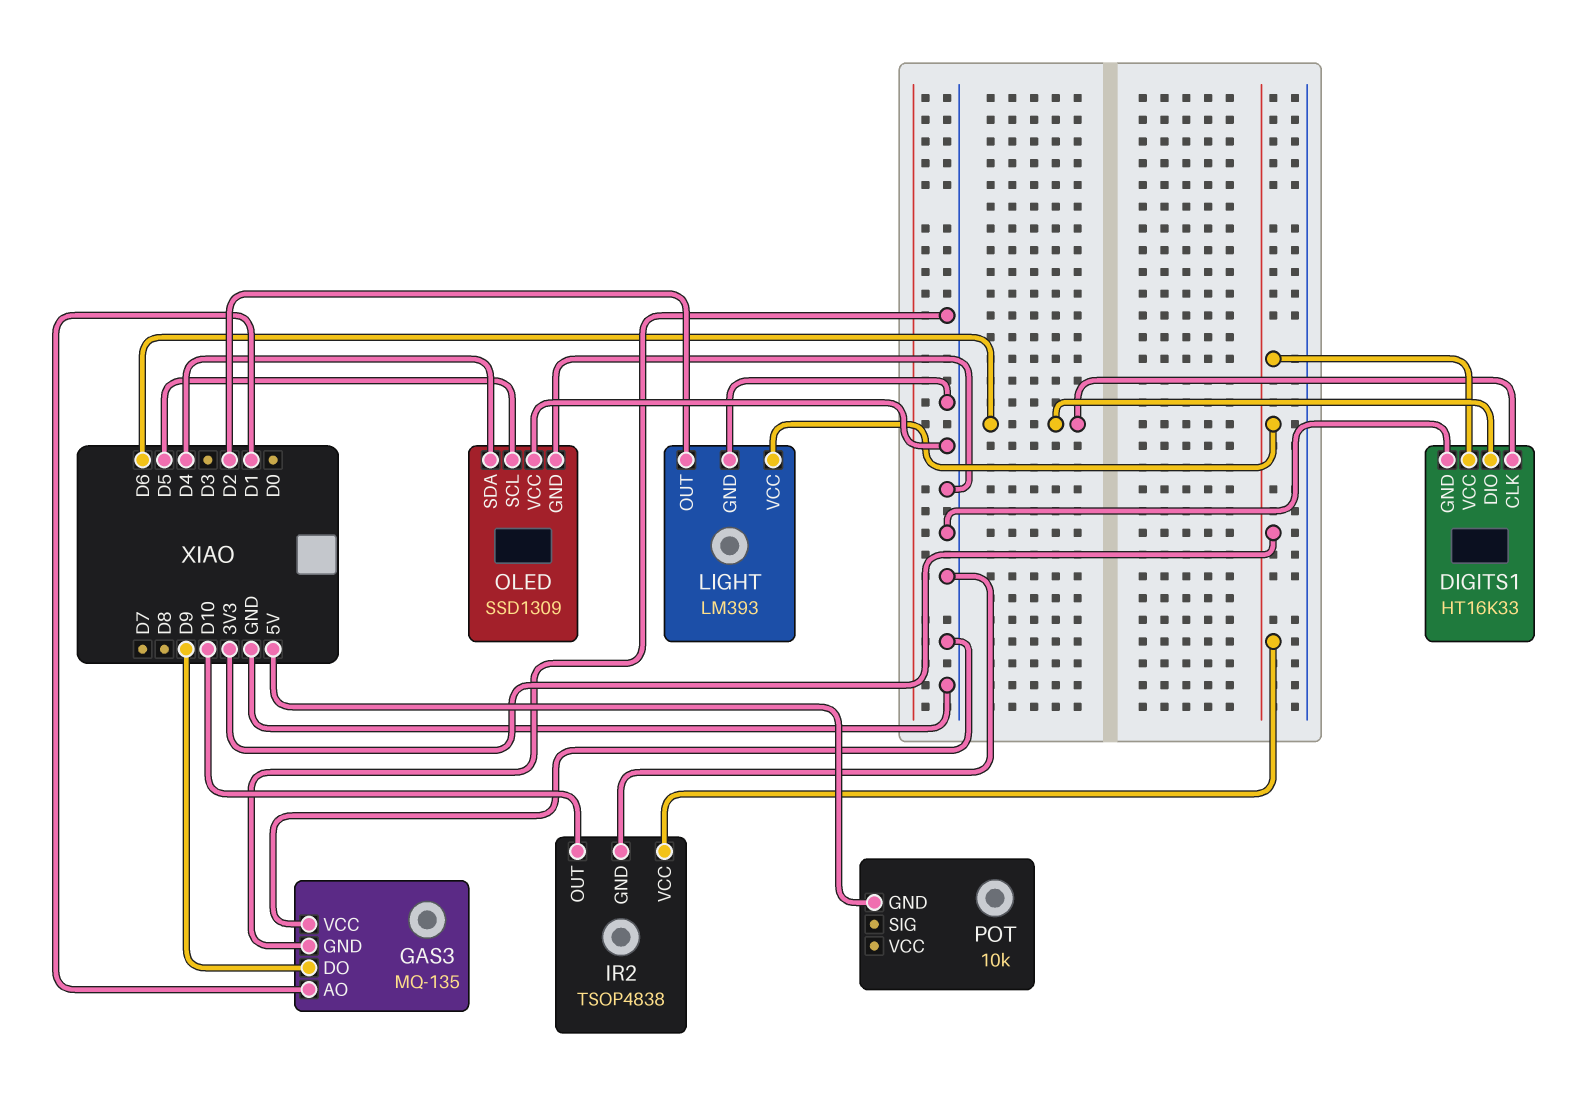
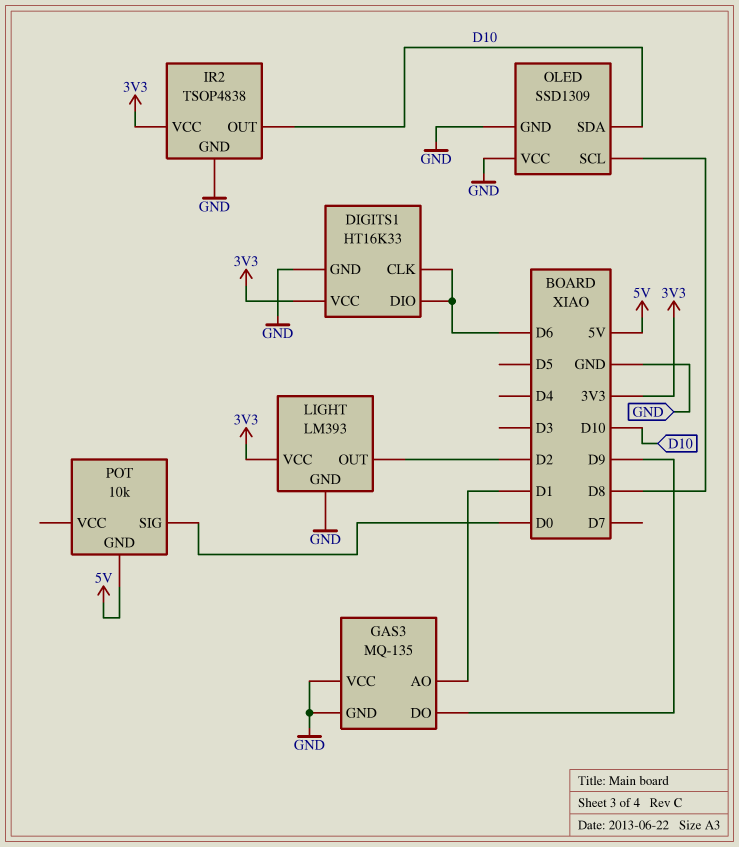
OLED pin SCL: D5 -> D8
OLED pin SDA: D4 -> D10
POT pin SIG: none -> D0

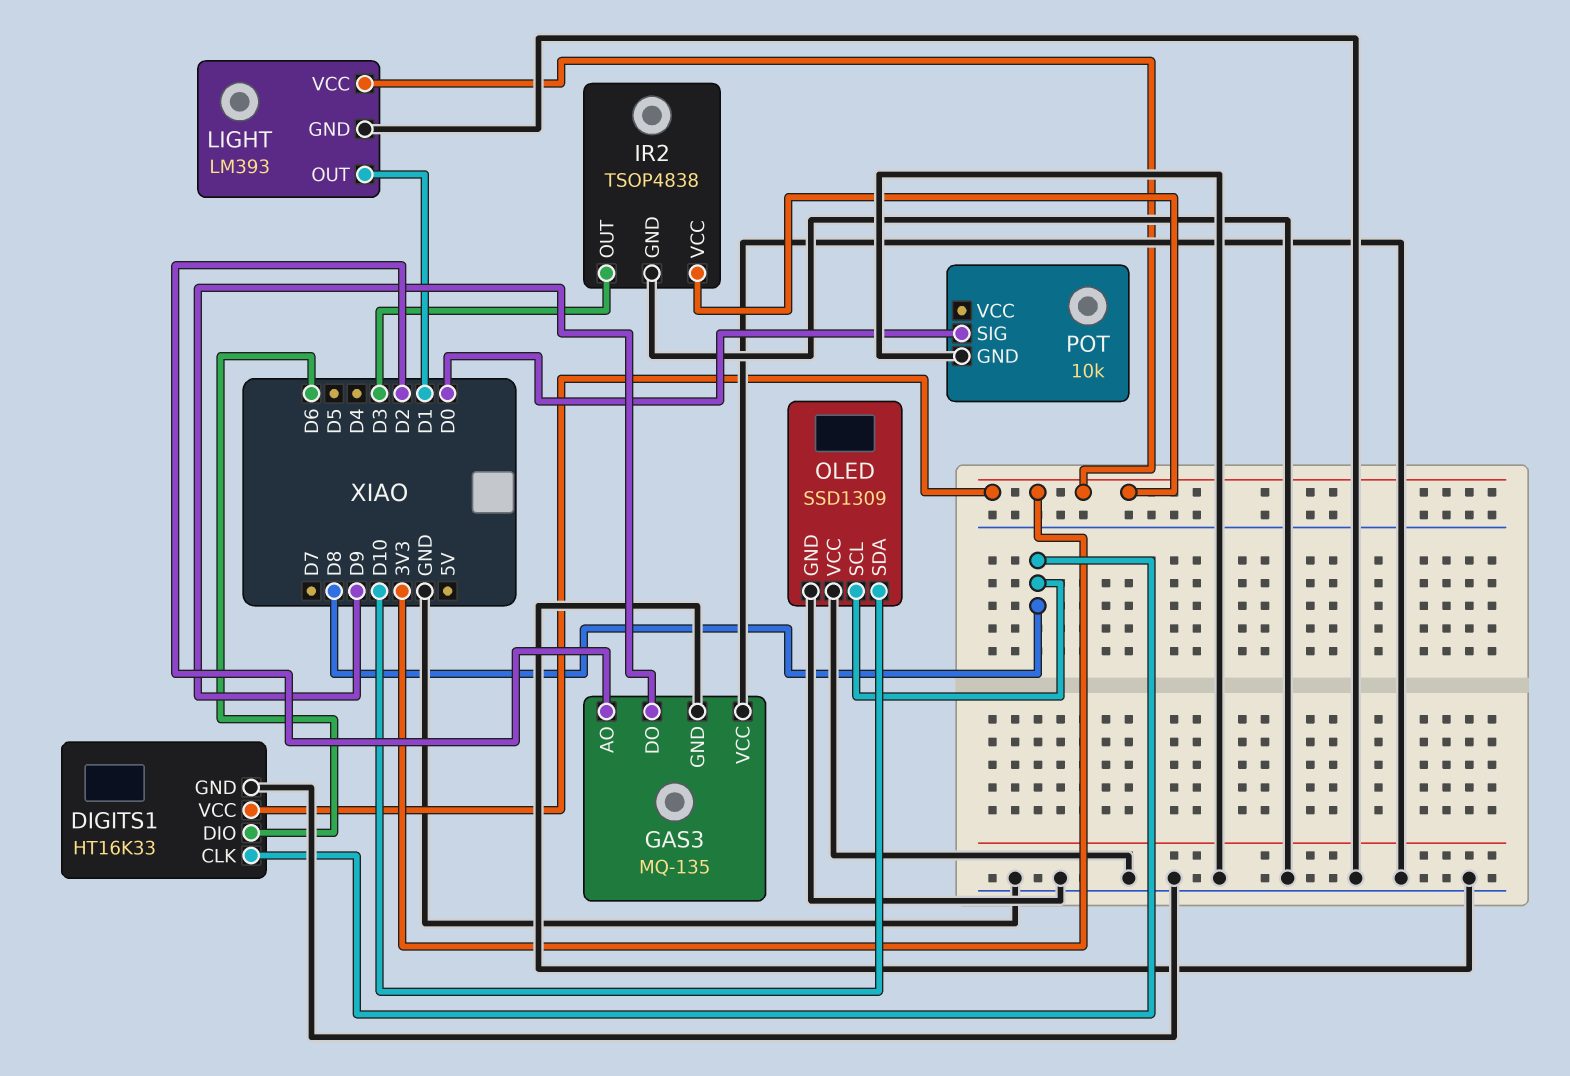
DIGITS1 pin CLK: D6 -> D8
GAS3 pin AO: D1 -> D2
IR2 pin OUT: D10 -> D3
LIGHT pin OUT: D2 -> D1
POT pin GND: 5V -> GND

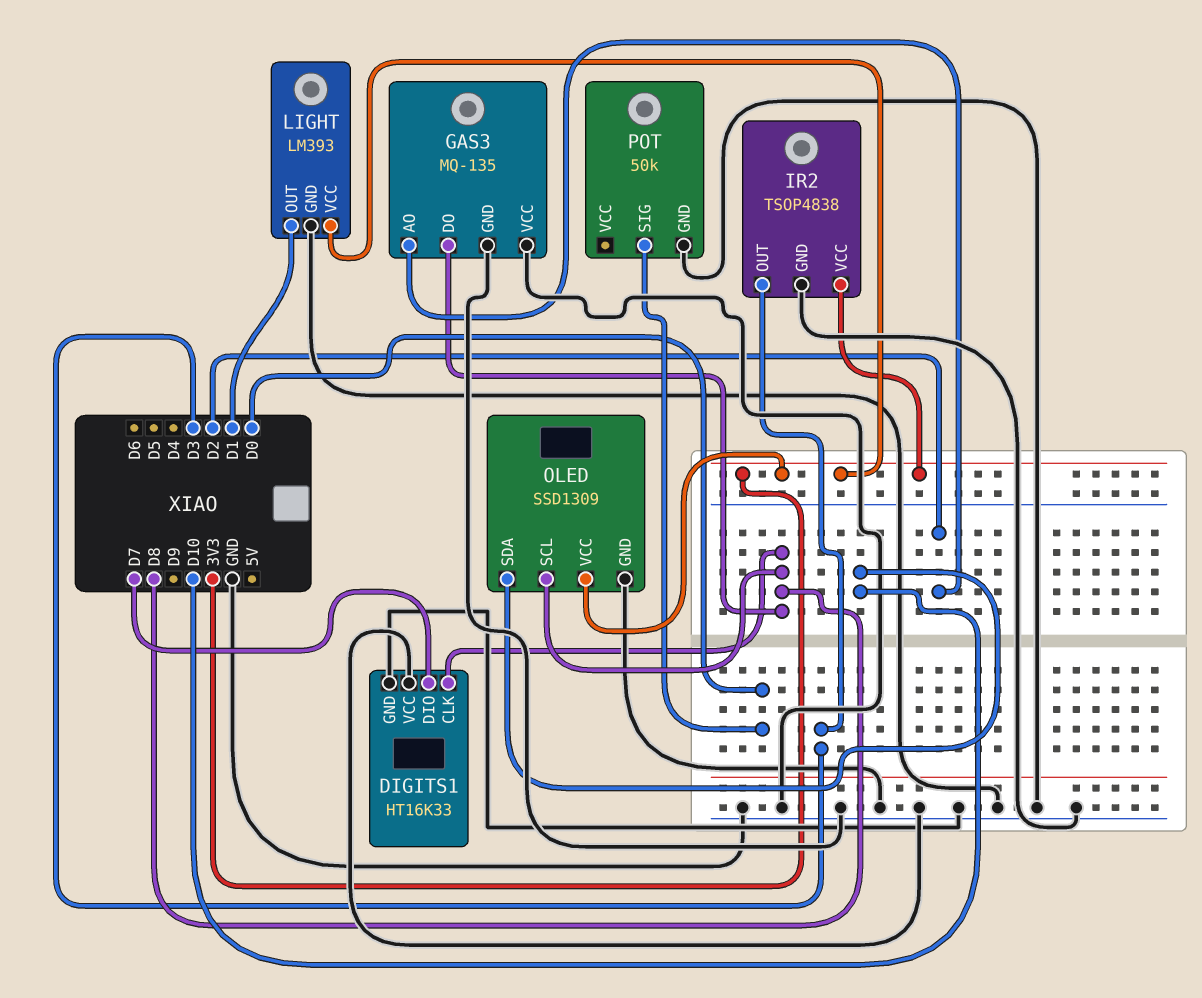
DIGITS1 pin DIO: D6 -> D7
DIGITS1 pin VCC: 3V3 -> GND
GAS3 pin DO: D9 -> D8
OLED pin VCC: GND -> 3V3
POT: 10k -> 50k

